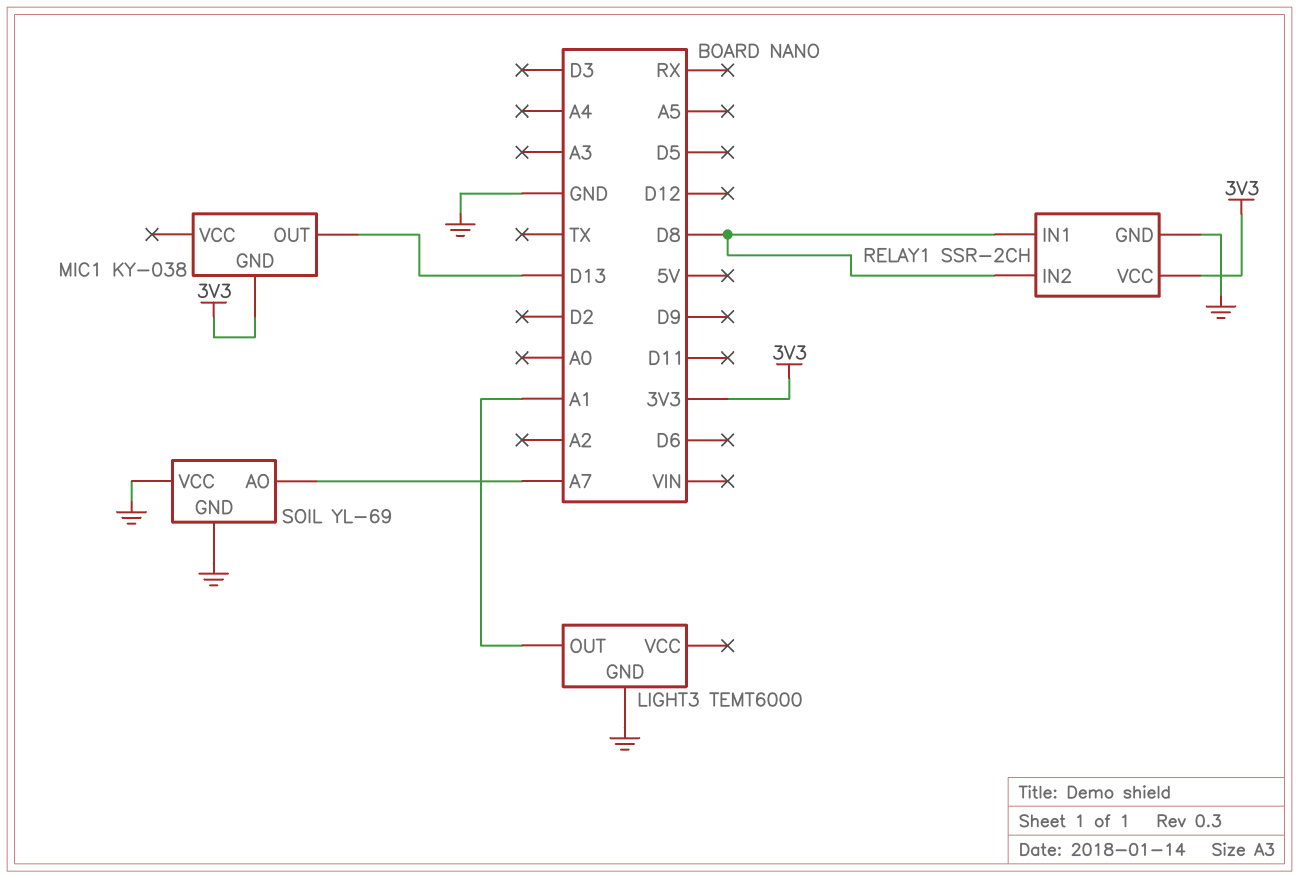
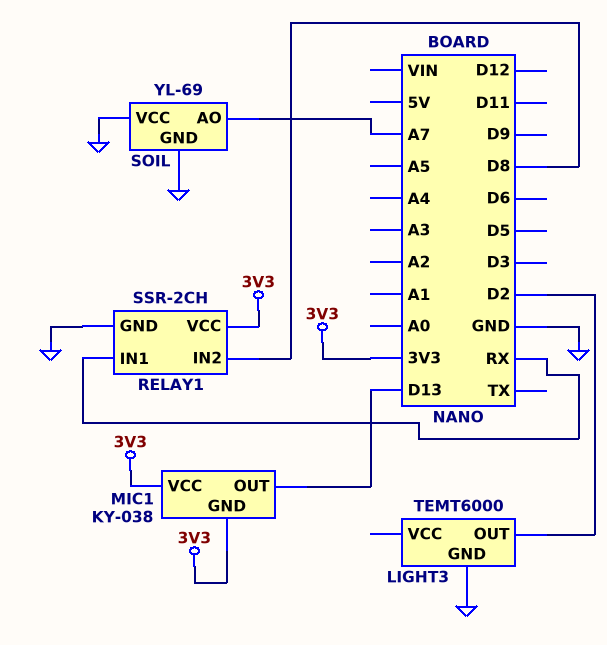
LIGHT3 pin OUT: A1 -> D2
MIC1 pin VCC: none -> 3V3
RELAY1 pin IN1: D8 -> RX

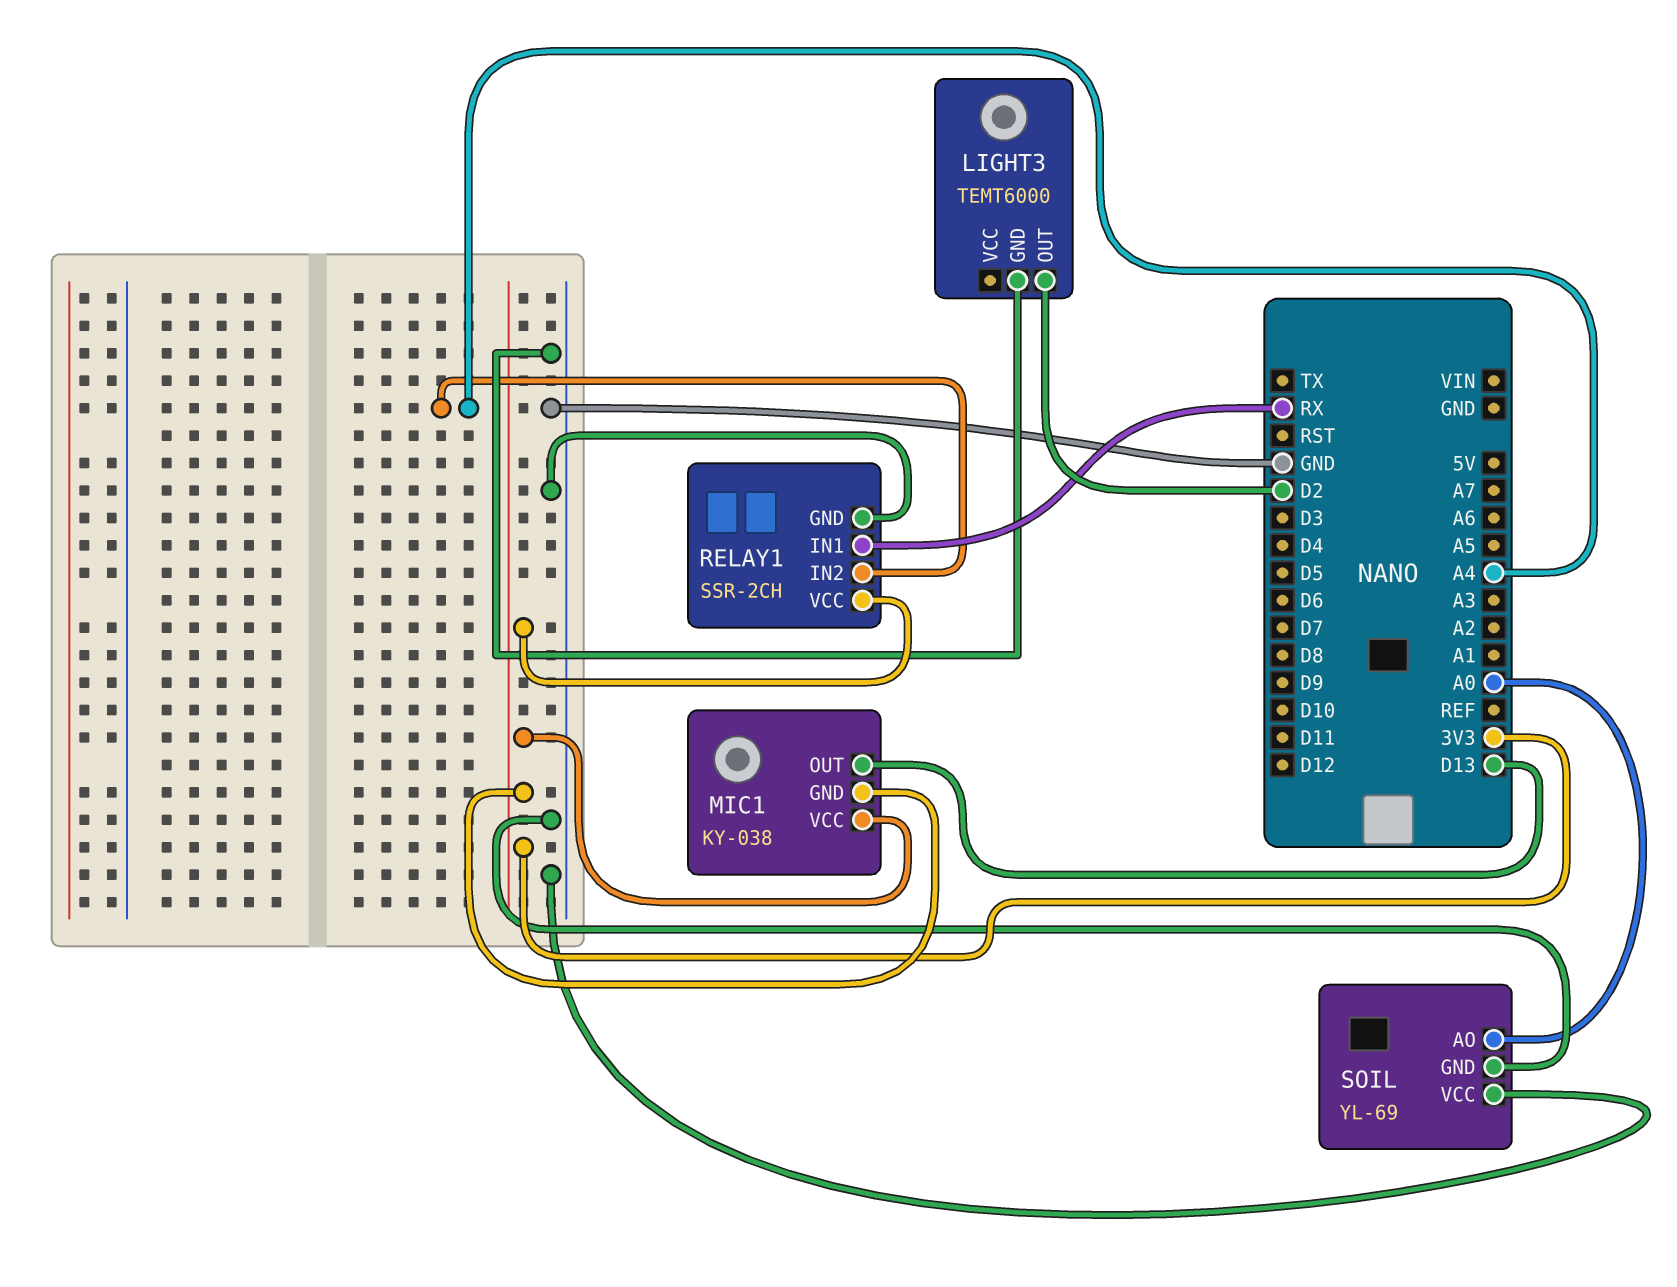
RELAY1 pin IN2: D8 -> A4
SOIL pin AO: A7 -> A0

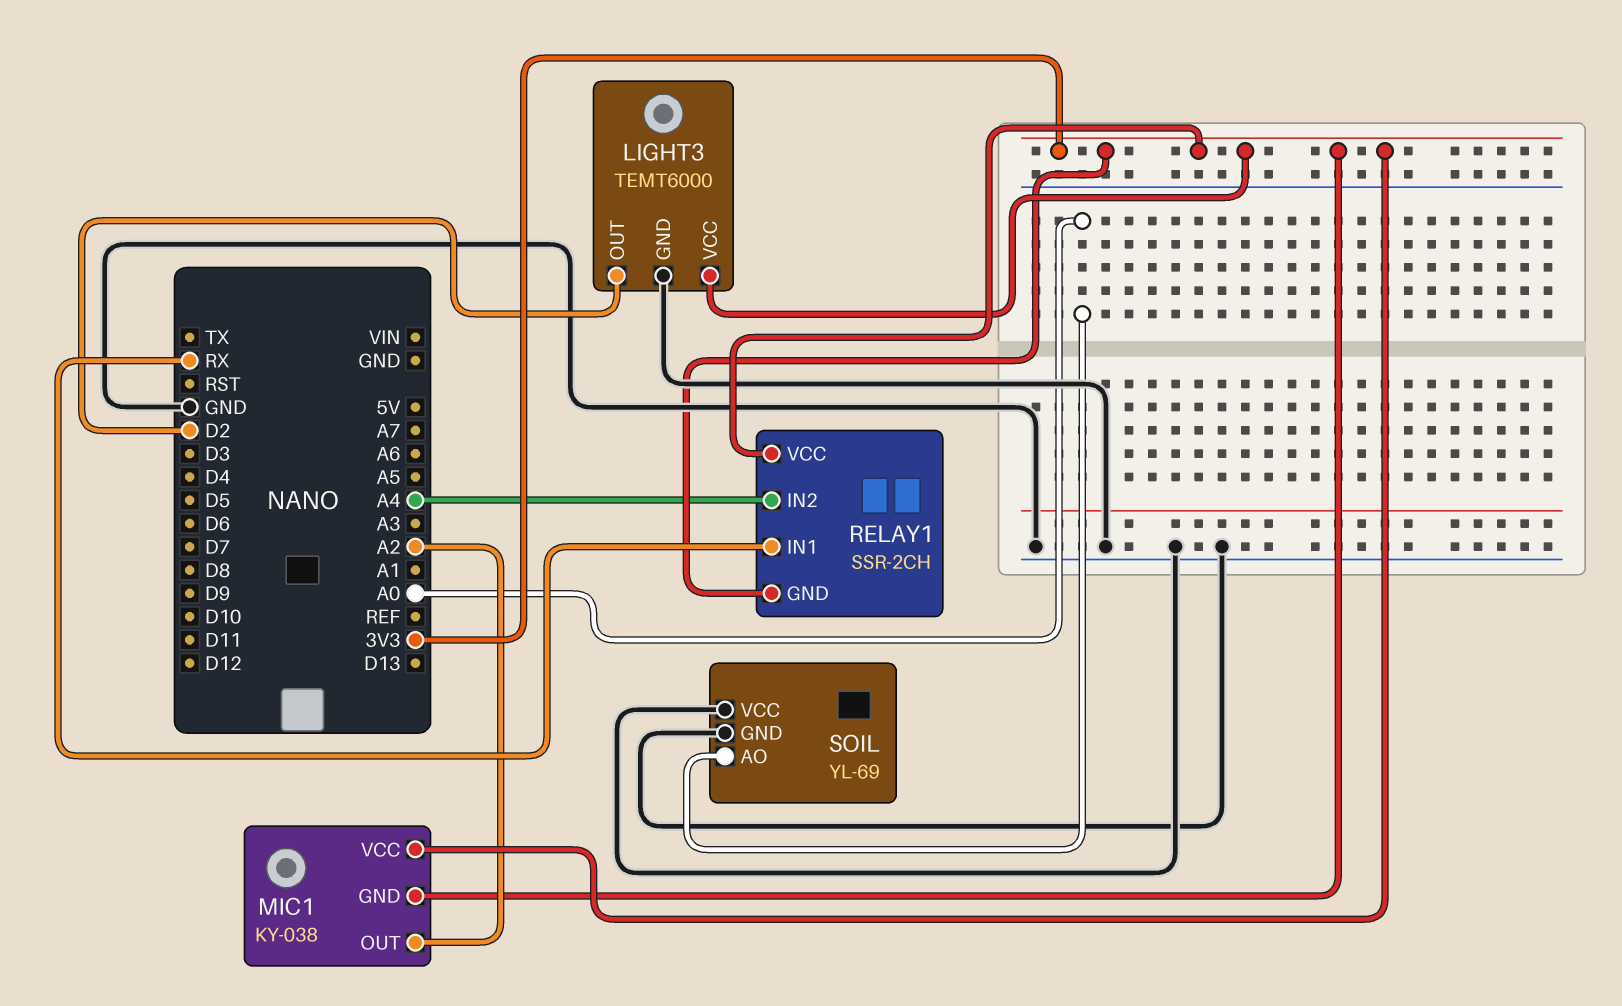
LIGHT3 pin VCC: none -> 3V3
MIC1 pin OUT: D13 -> A2
RELAY1 pin GND: GND -> 3V3

